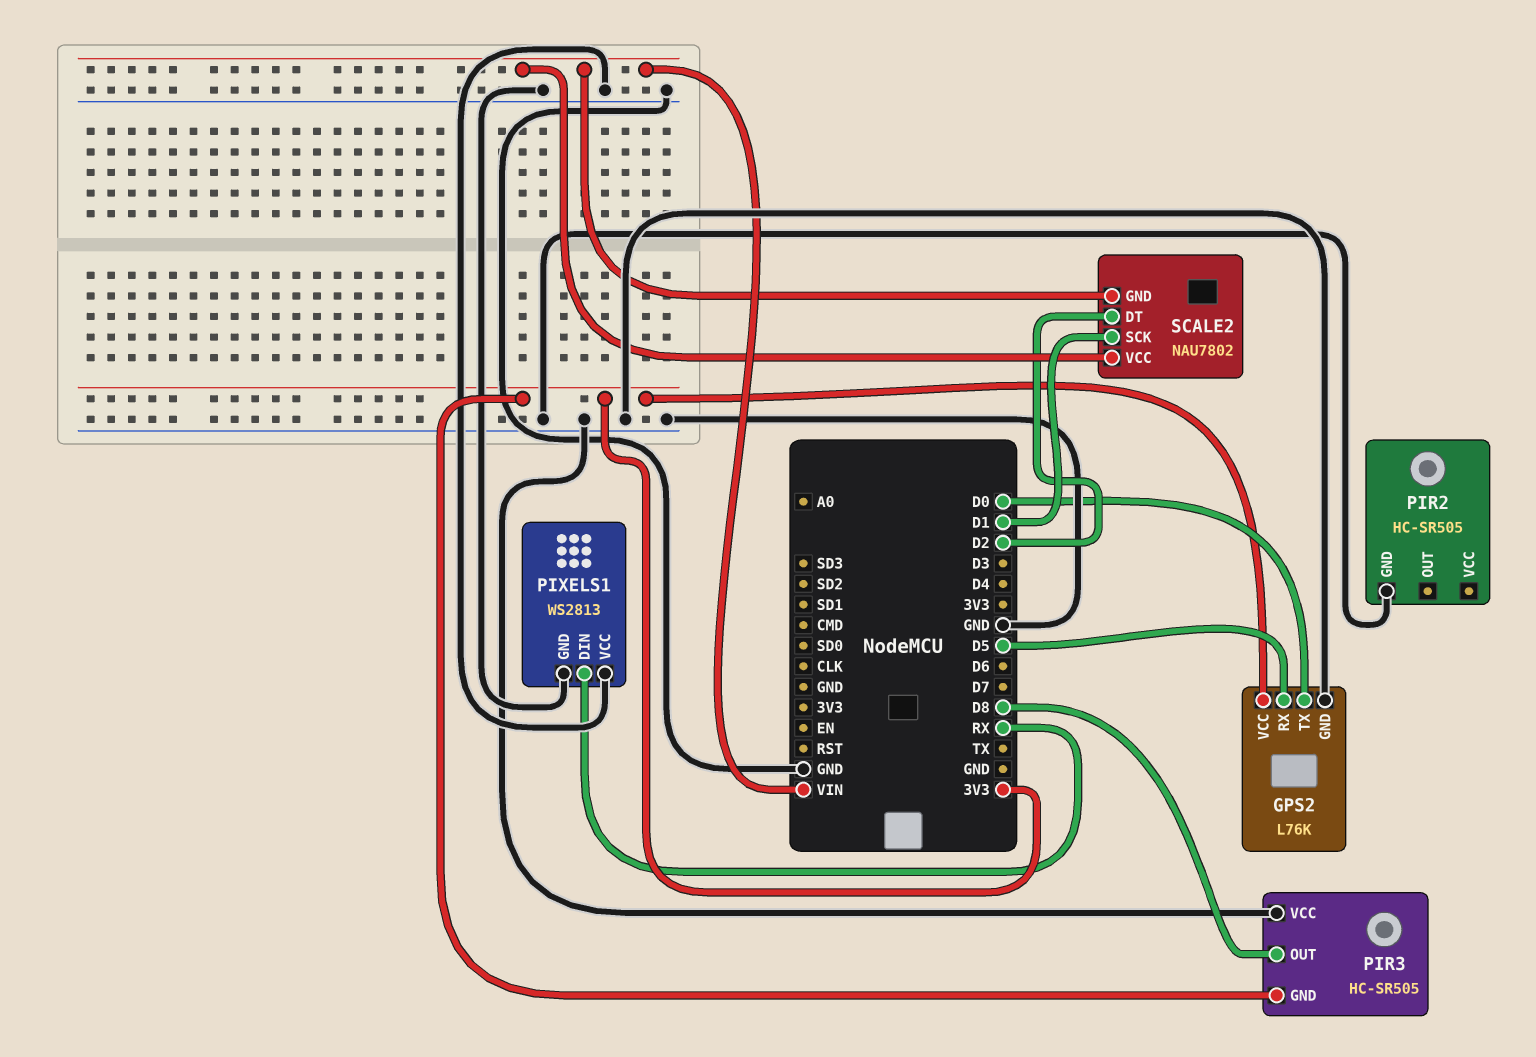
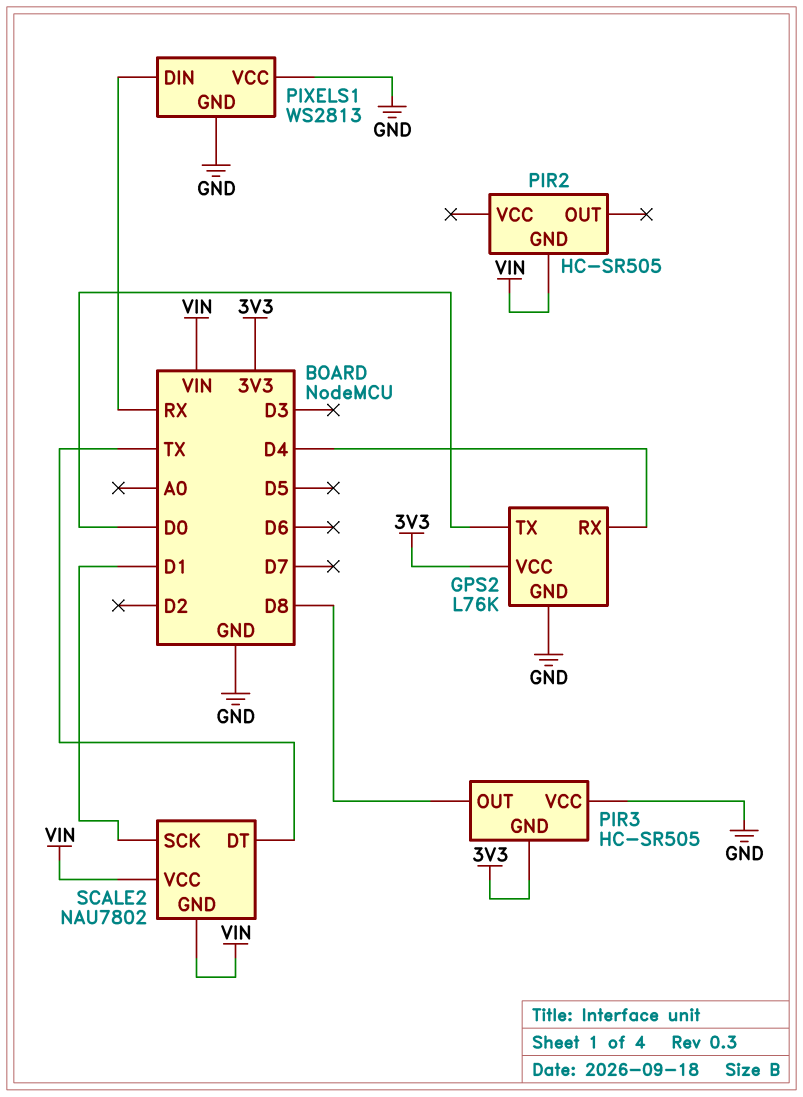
GPS2 pin RX: D5 -> D4
PIR2 pin GND: GND -> VIN
SCALE2 pin DT: D2 -> TX

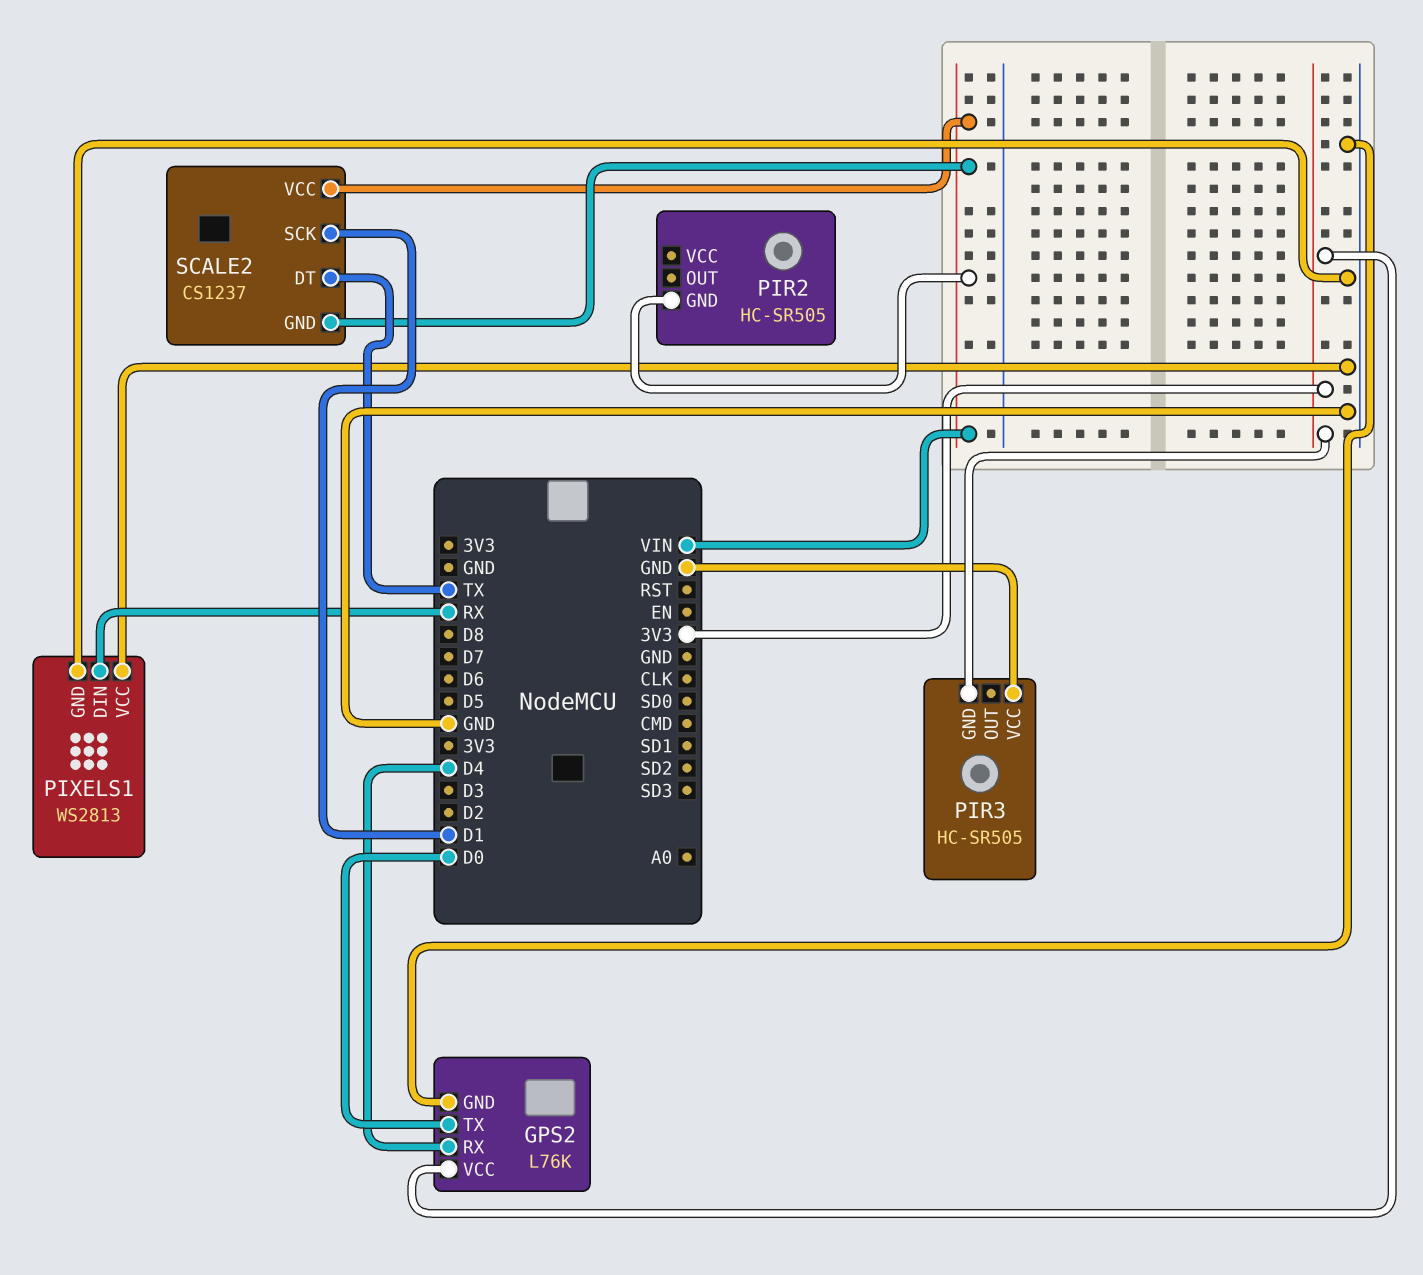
PIR3 pin OUT: D8 -> none
SCALE2: NAU7802 -> CS1237

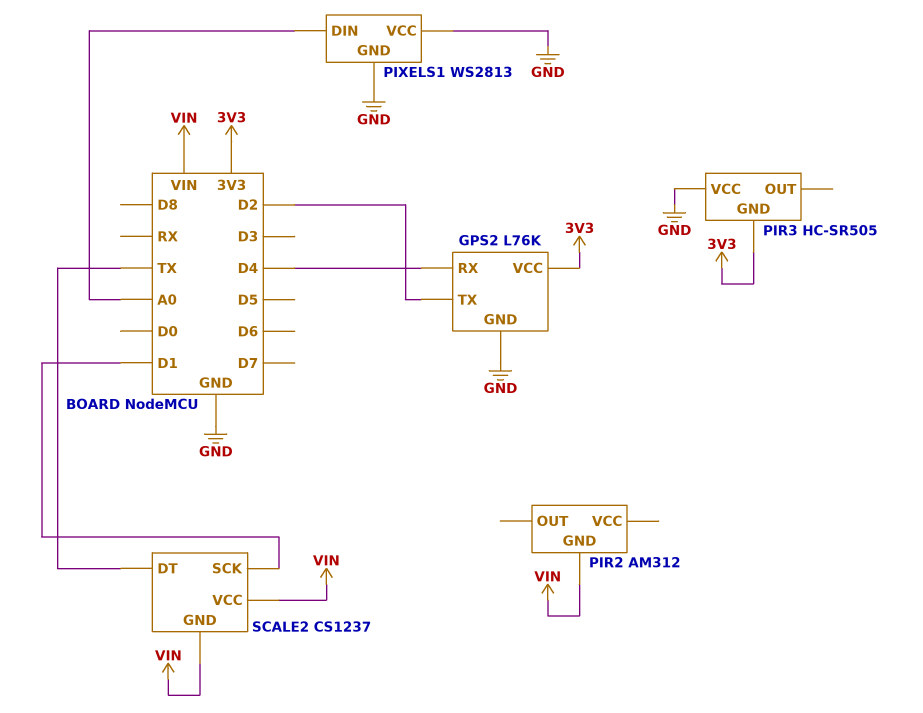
GPS2 pin TX: D0 -> D2
PIR2: HC-SR505 -> AM312
PIXELS1 pin DIN: RX -> A0

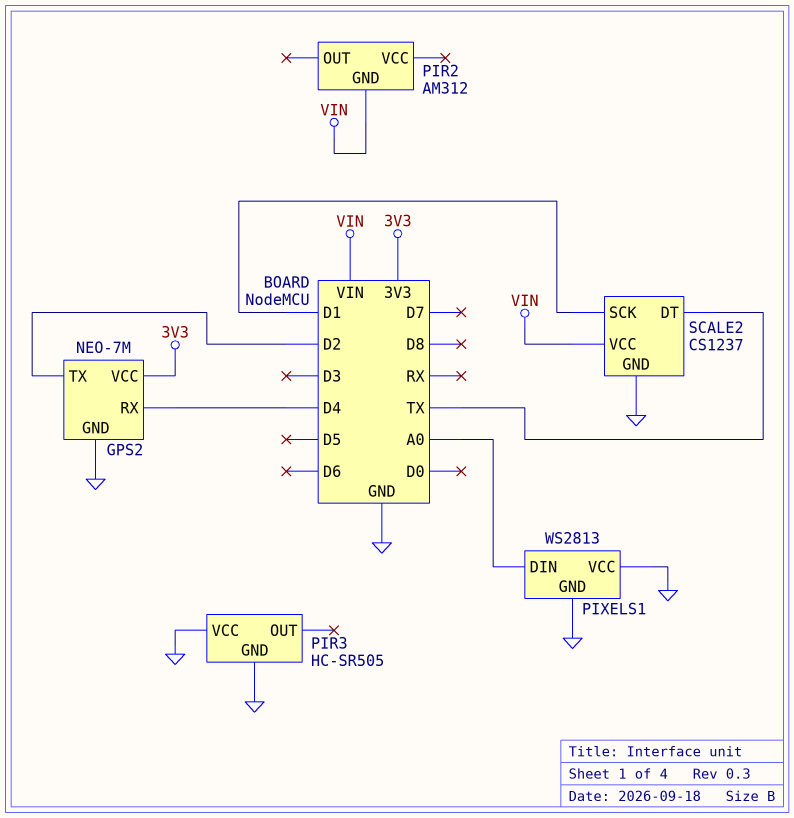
GPS2: L76K -> NEO-7M
PIR3 pin GND: 3V3 -> GND
SCALE2 pin GND: VIN -> GND

